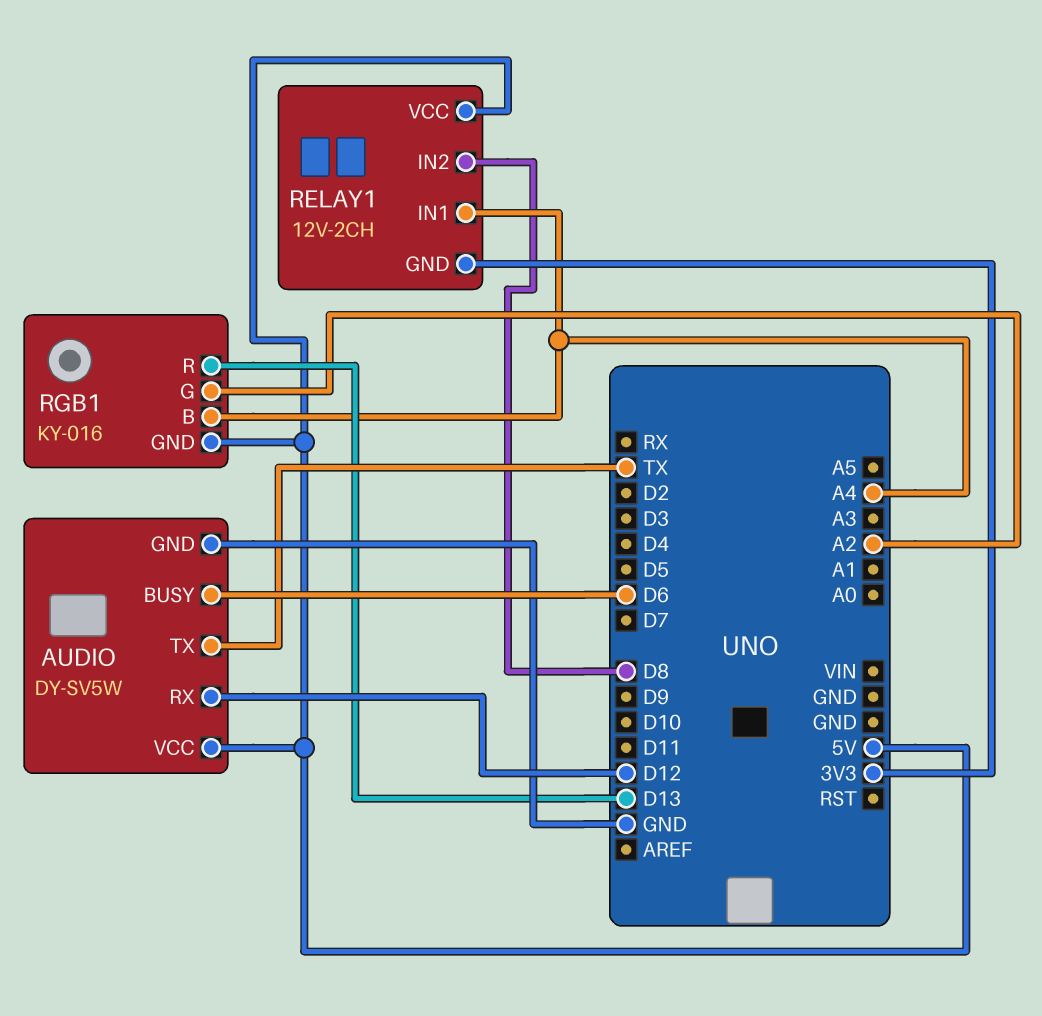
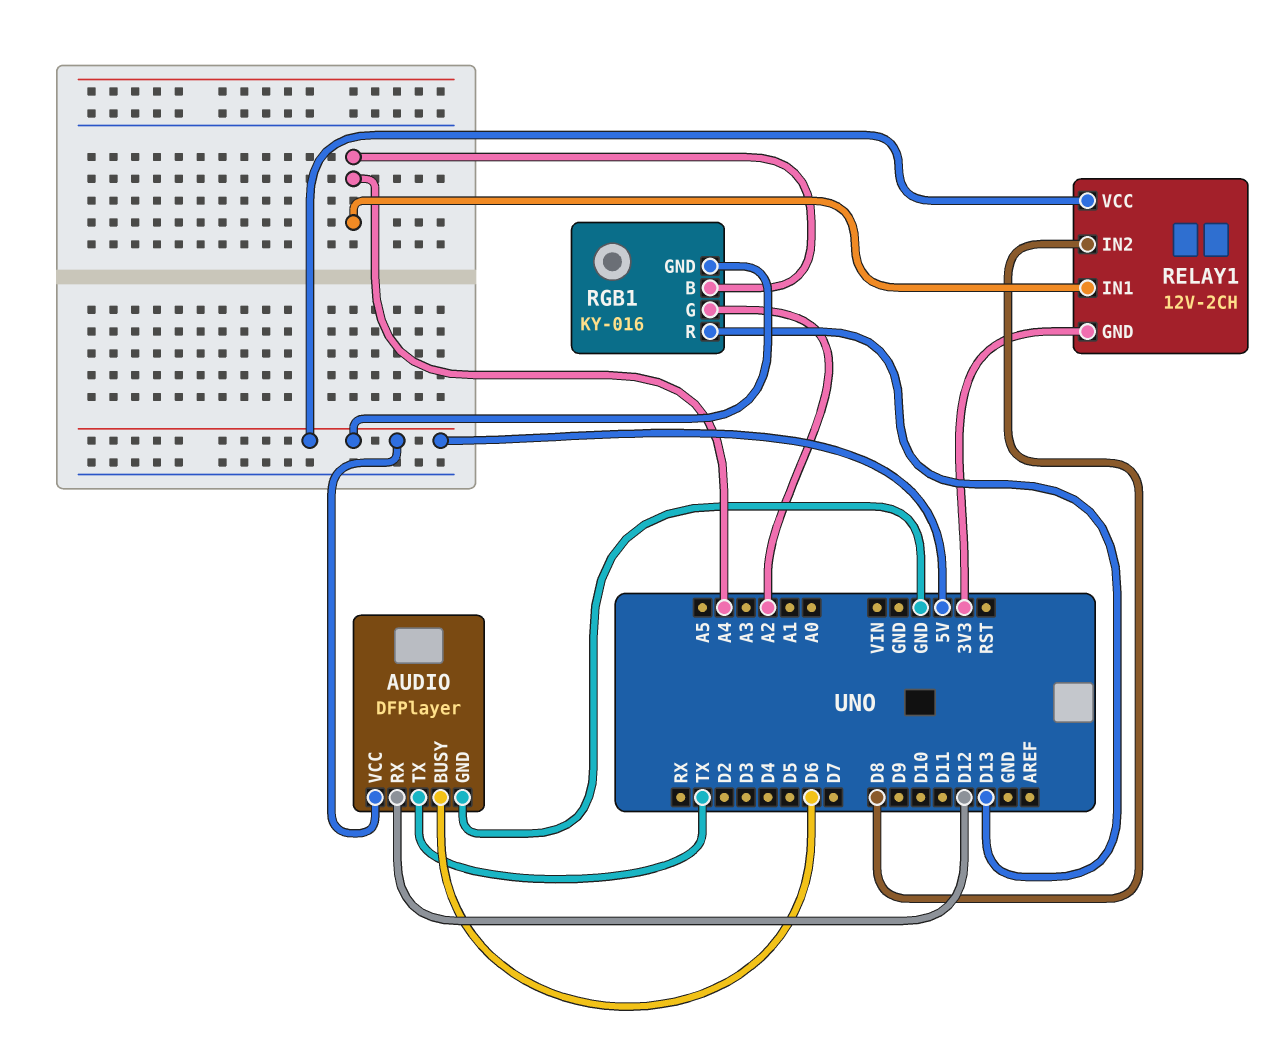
AUDIO: DY-SV5W -> DFPlayer

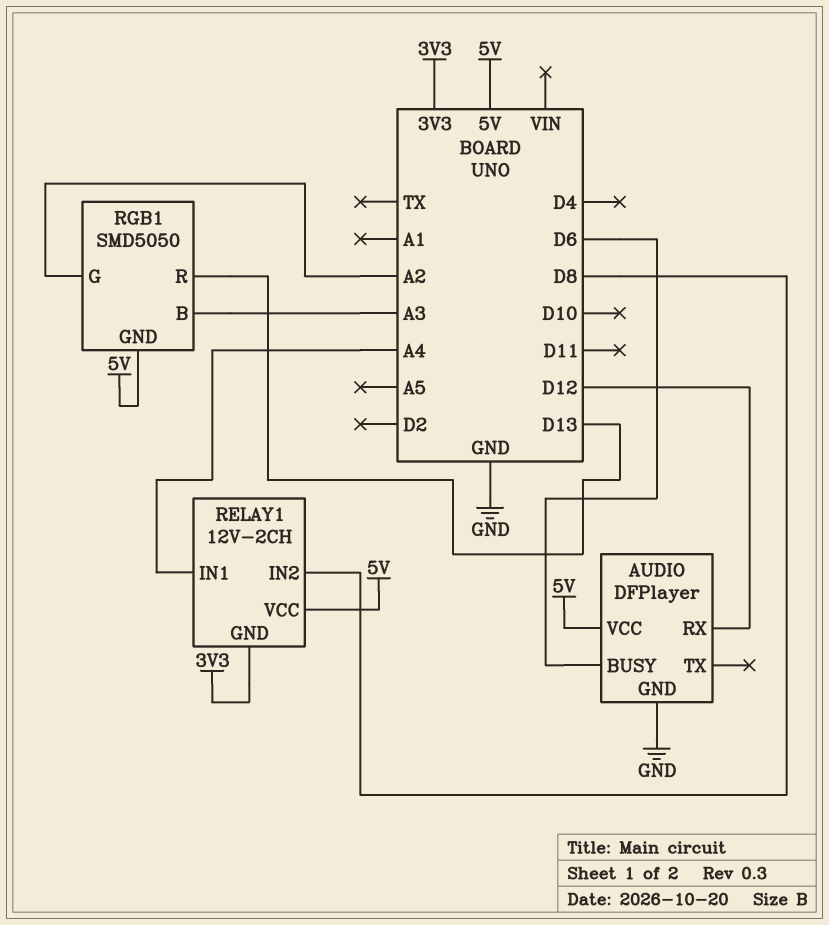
AUDIO pin TX: TX -> none
RGB1: KY-016 -> SMD5050
RGB1 pin B: A4 -> A3

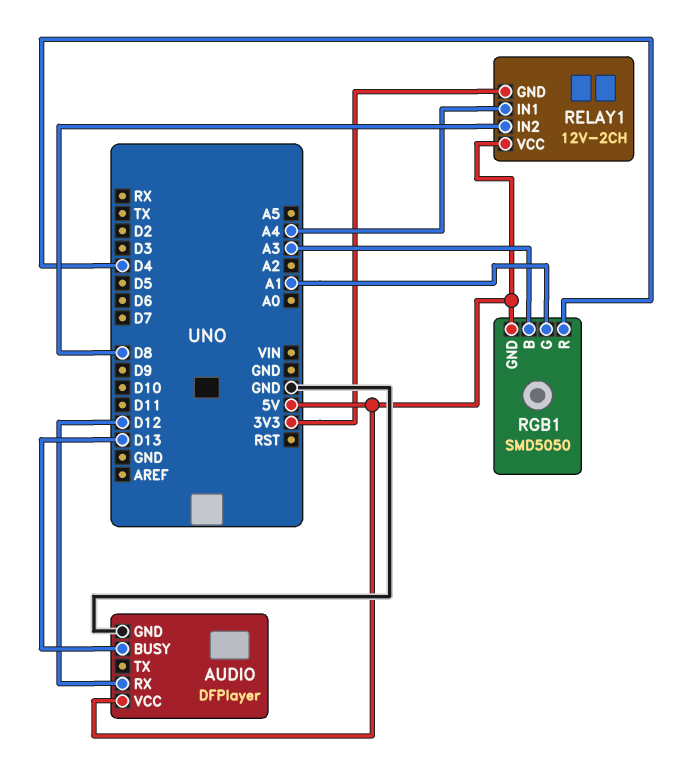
AUDIO pin BUSY: D6 -> D13
RGB1 pin G: A2 -> A1
RGB1 pin R: D13 -> D4

